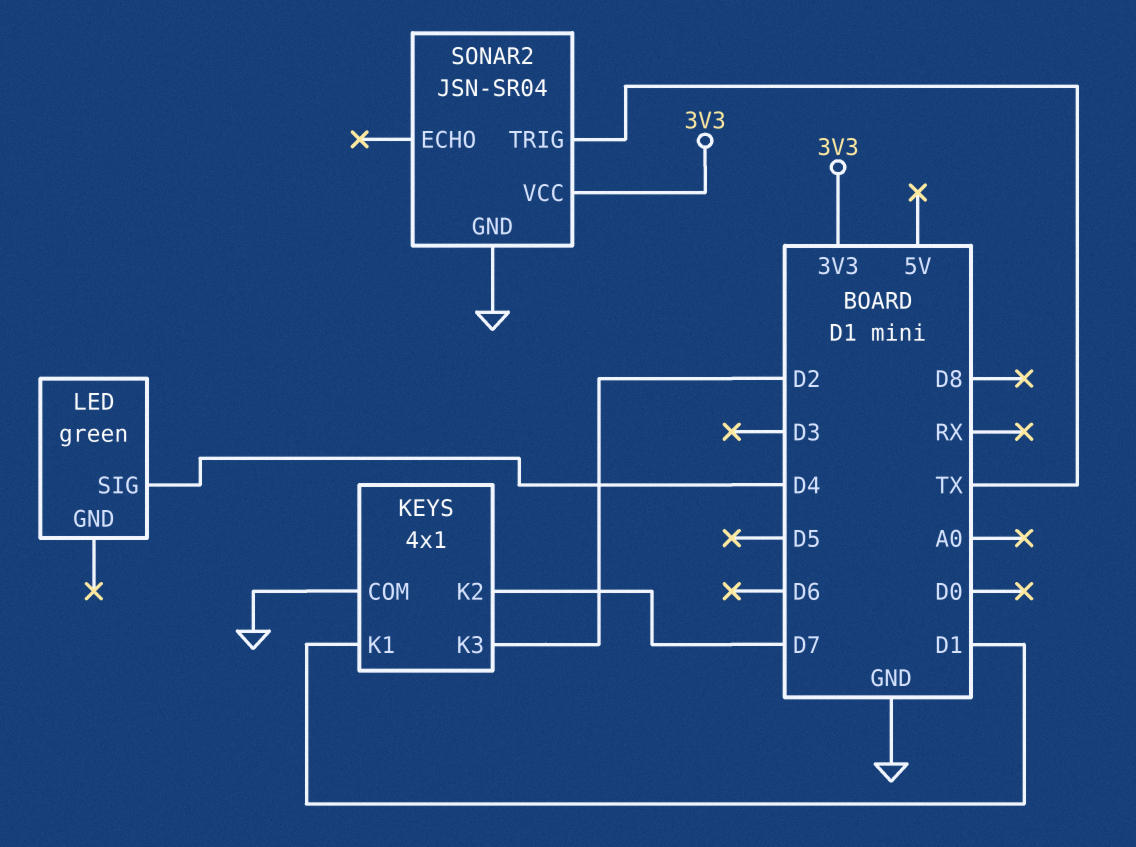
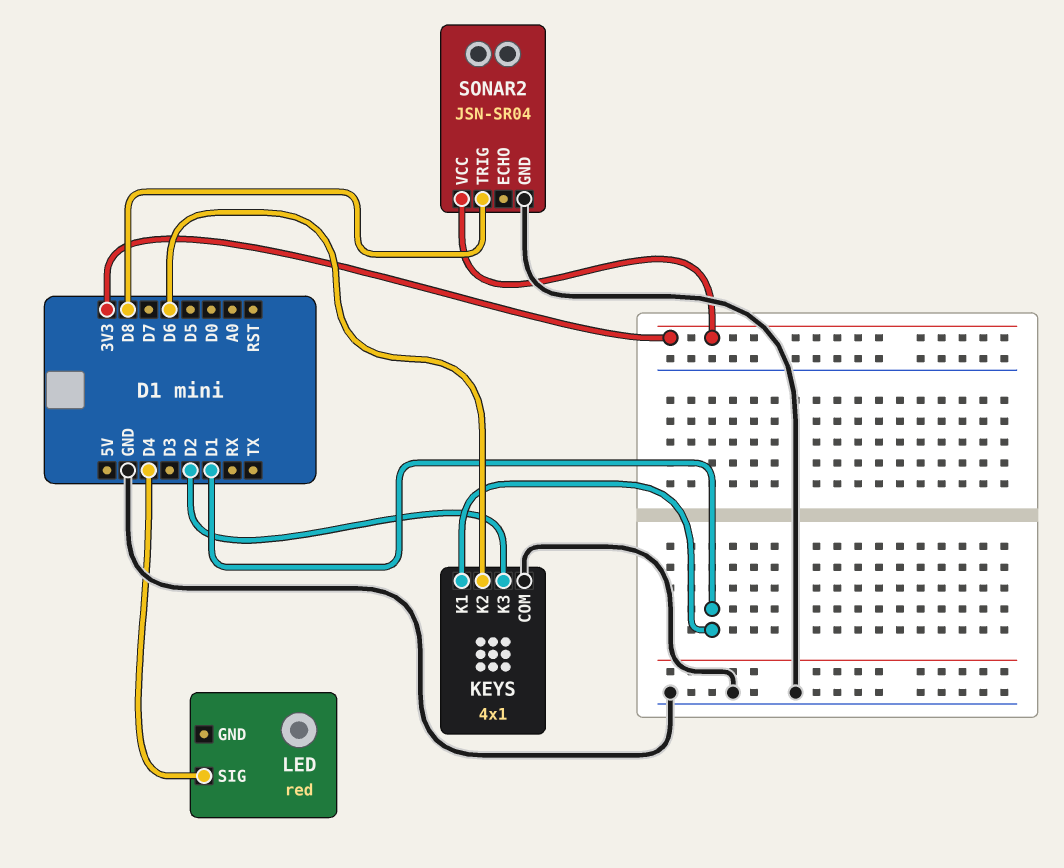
KEYS pin K2: D7 -> D6
LED: green -> red
SONAR2 pin TRIG: TX -> D8

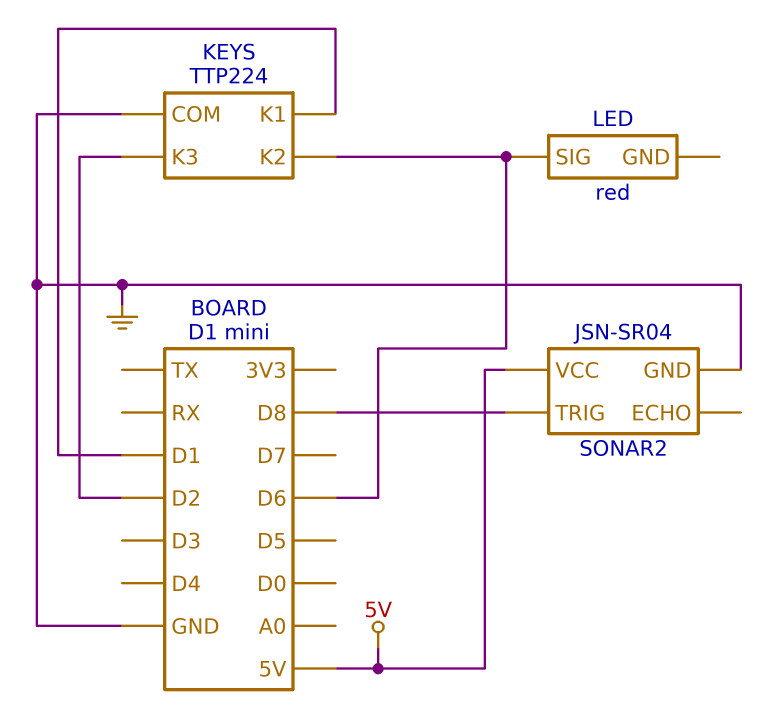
KEYS: 4x1 -> TTP224
LED pin SIG: D4 -> D6
SONAR2 pin VCC: 3V3 -> 5V

